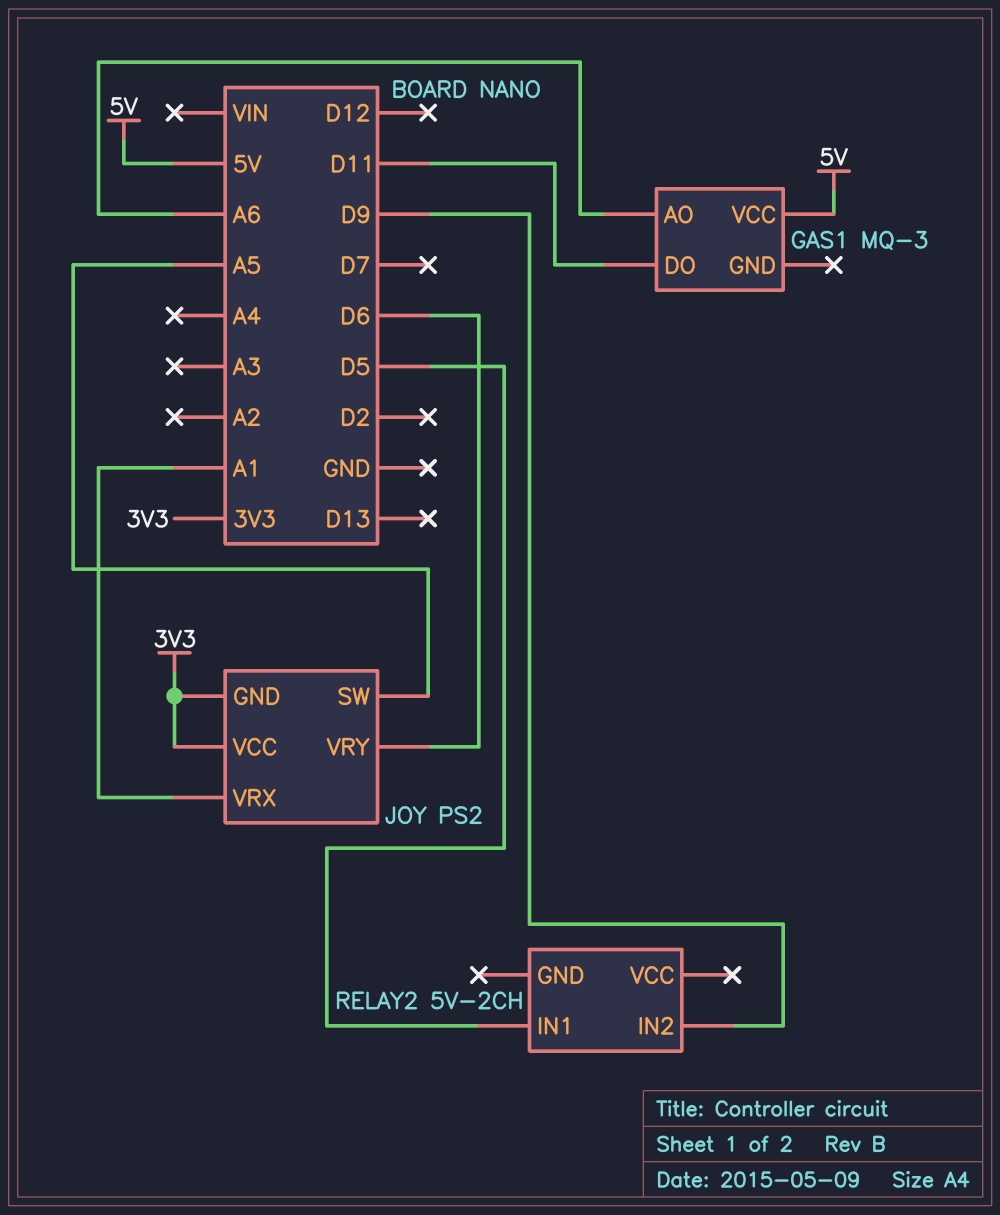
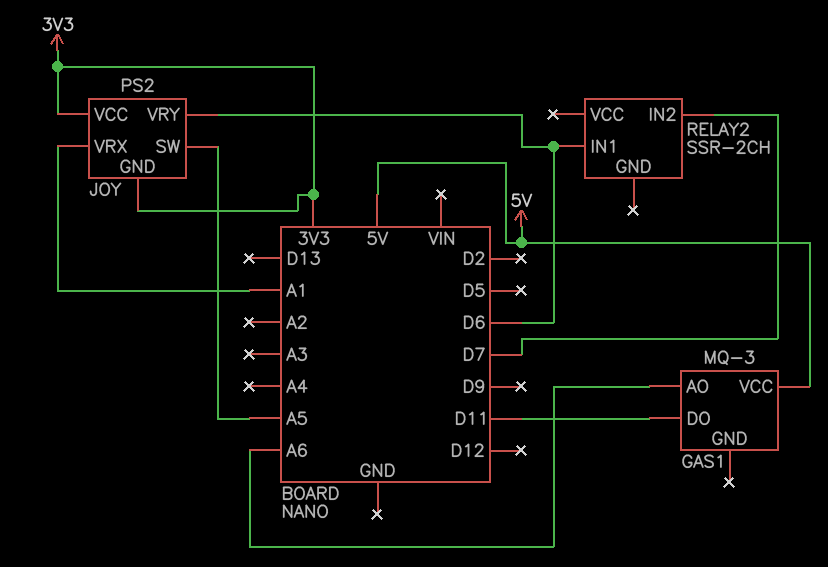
RELAY2: 5V-2CH -> SSR-2CH
RELAY2 pin IN1: D5 -> D6
RELAY2 pin IN2: D9 -> D7

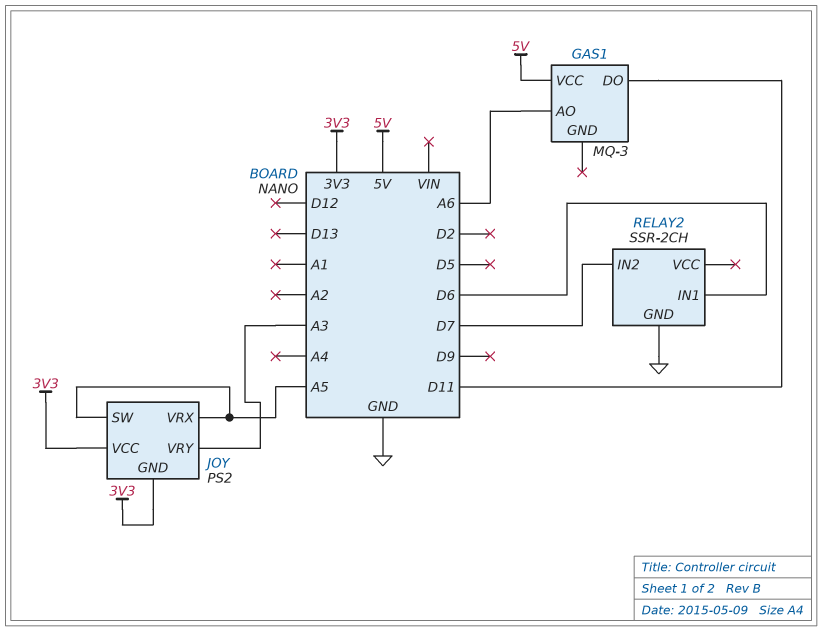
JOY pin VRX: A1 -> A5
JOY pin VRY: D6 -> A3
RELAY2 pin GND: none -> GND

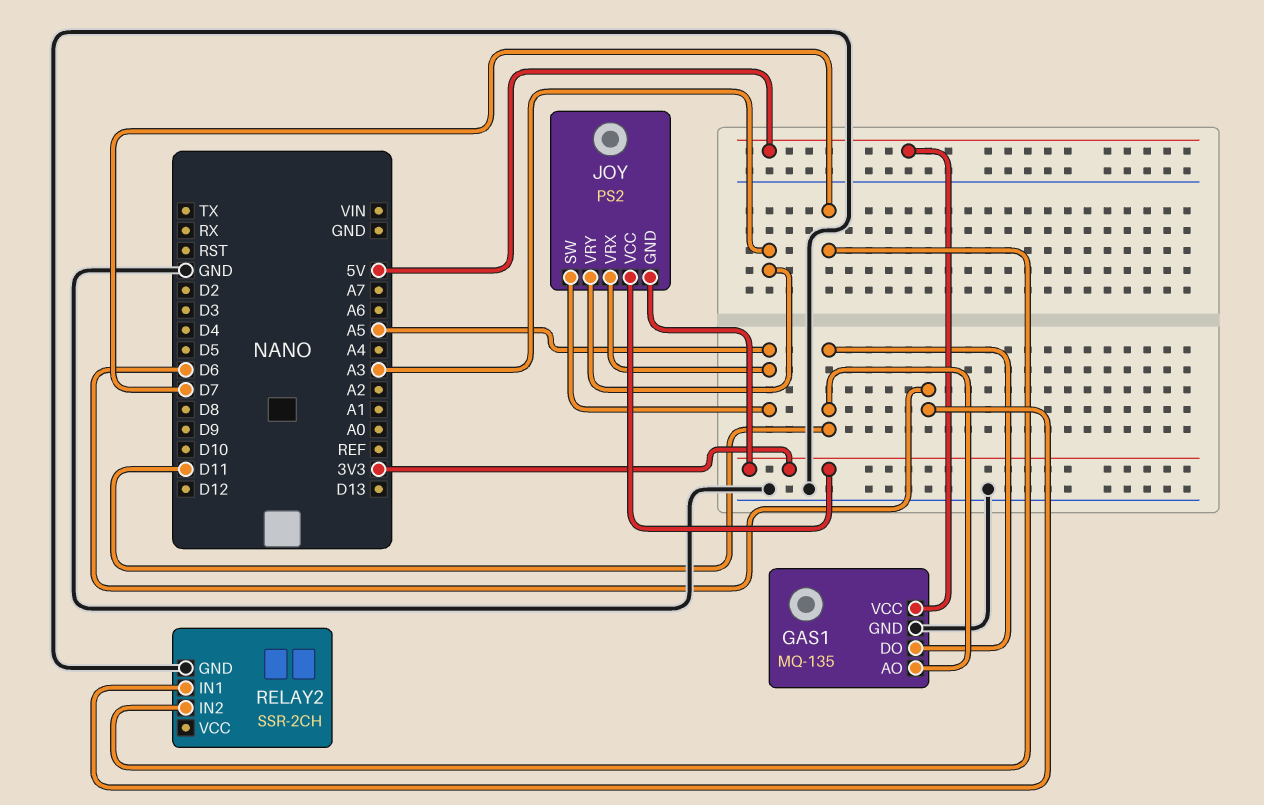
GAS1: MQ-3 -> MQ-135
GAS1 pin AO: A6 -> D11
GAS1 pin GND: none -> GND

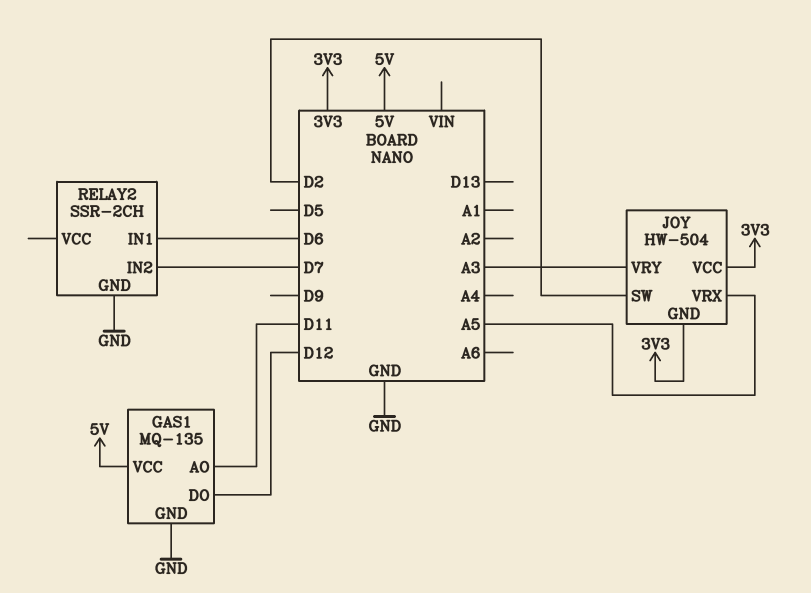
GAS1 pin DO: D11 -> D12
JOY: PS2 -> HW-504
JOY pin SW: A5 -> D2

